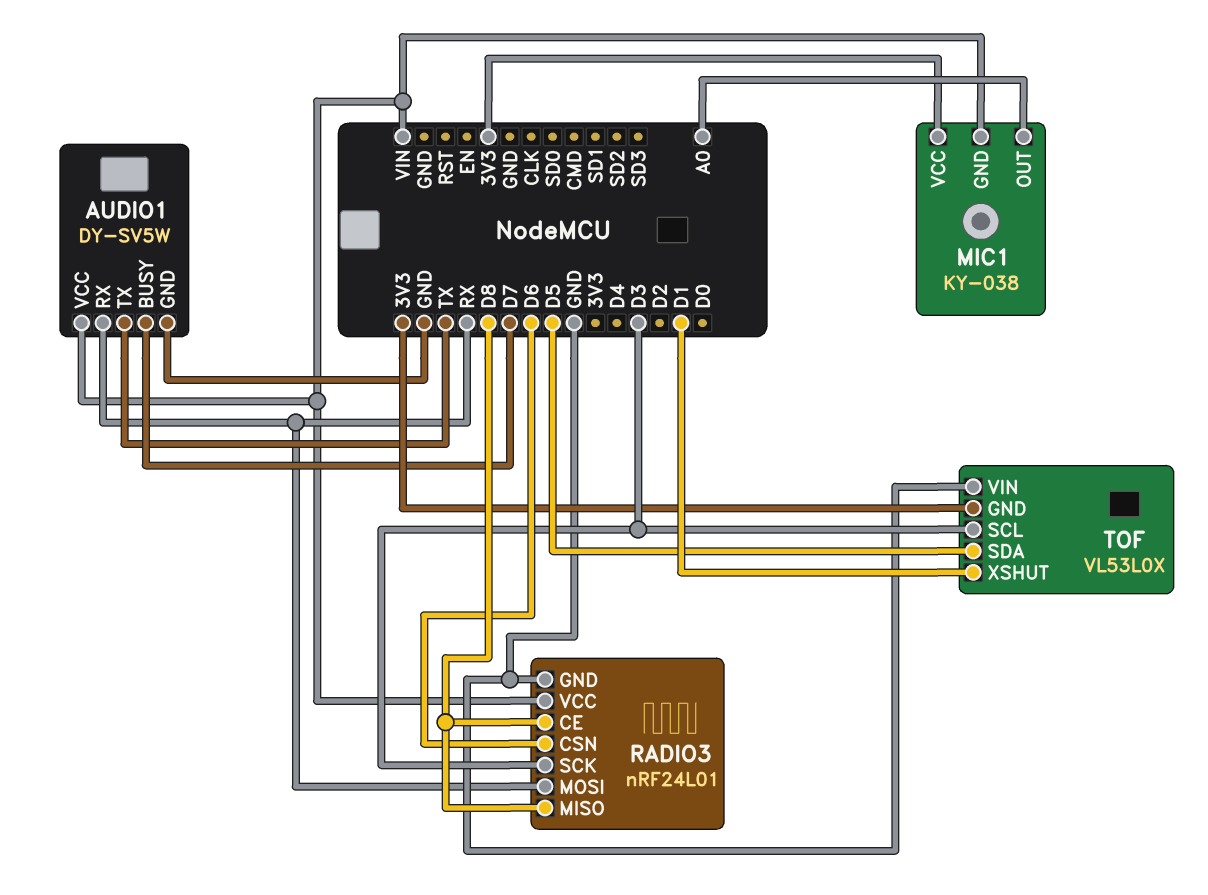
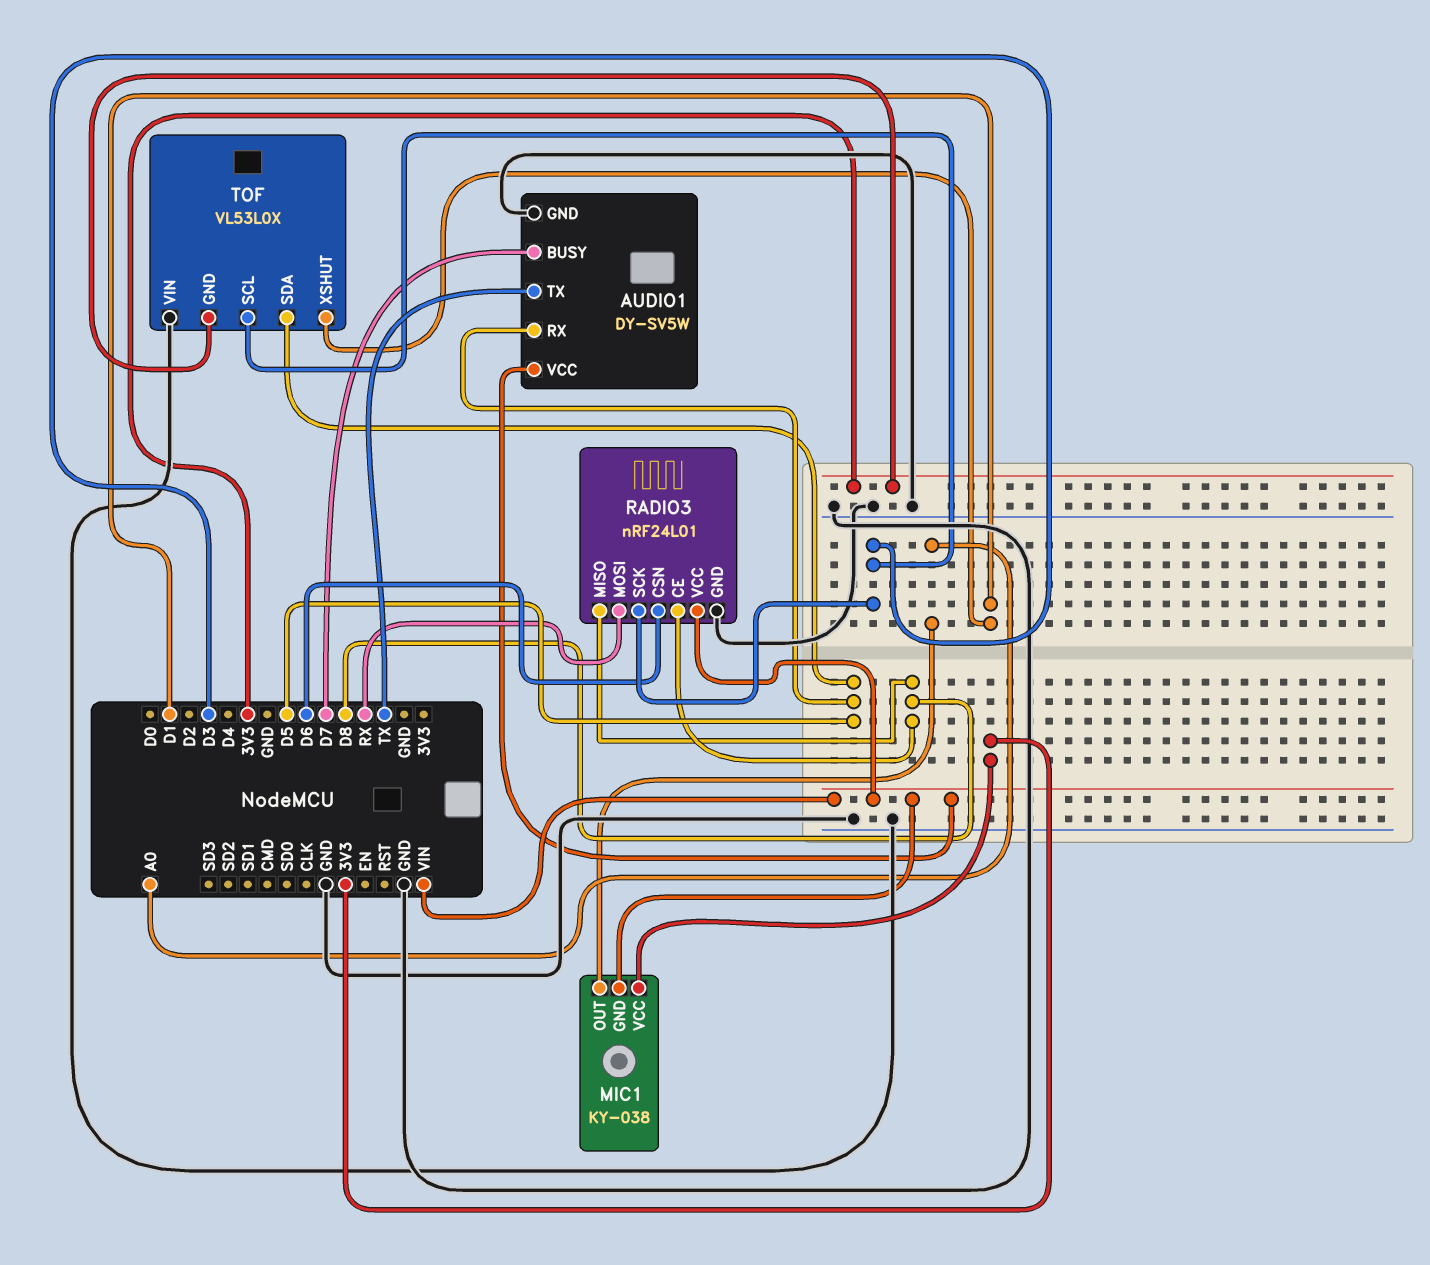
AUDIO1 pin RX: RX -> D5

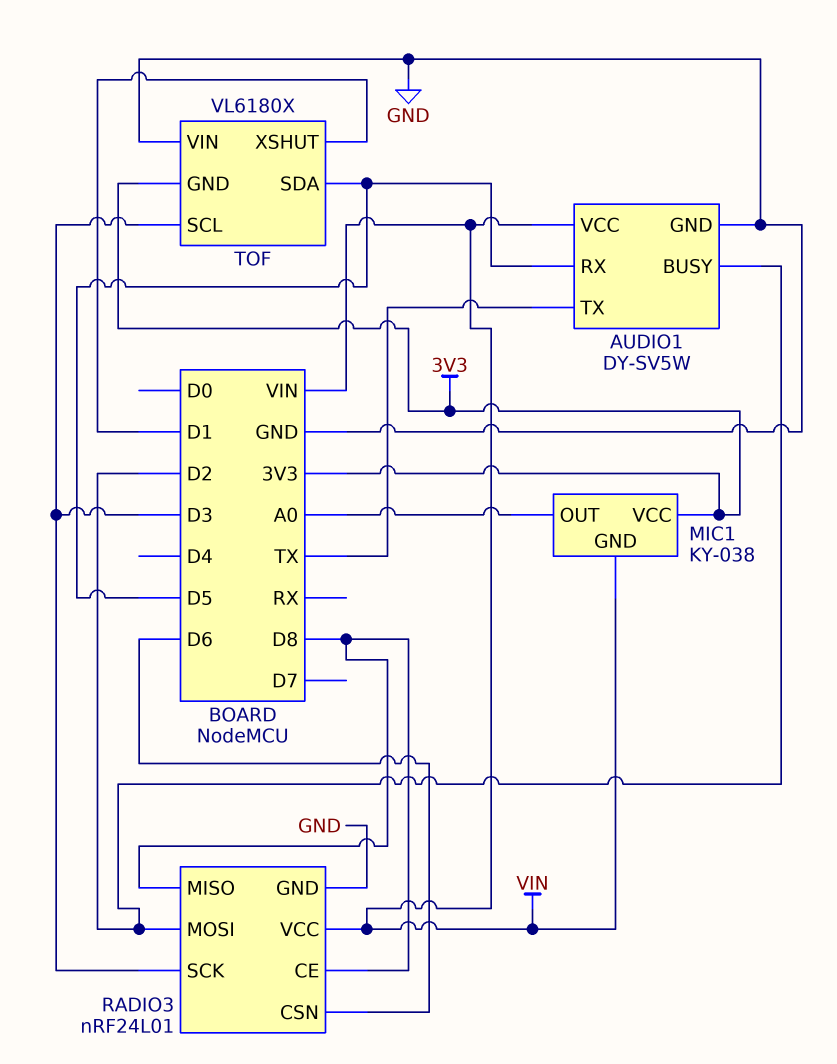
AUDIO1 pin BUSY: D7 -> D2
RADIO3 pin MOSI: RX -> D2
TOF: VL53L0X -> VL6180X

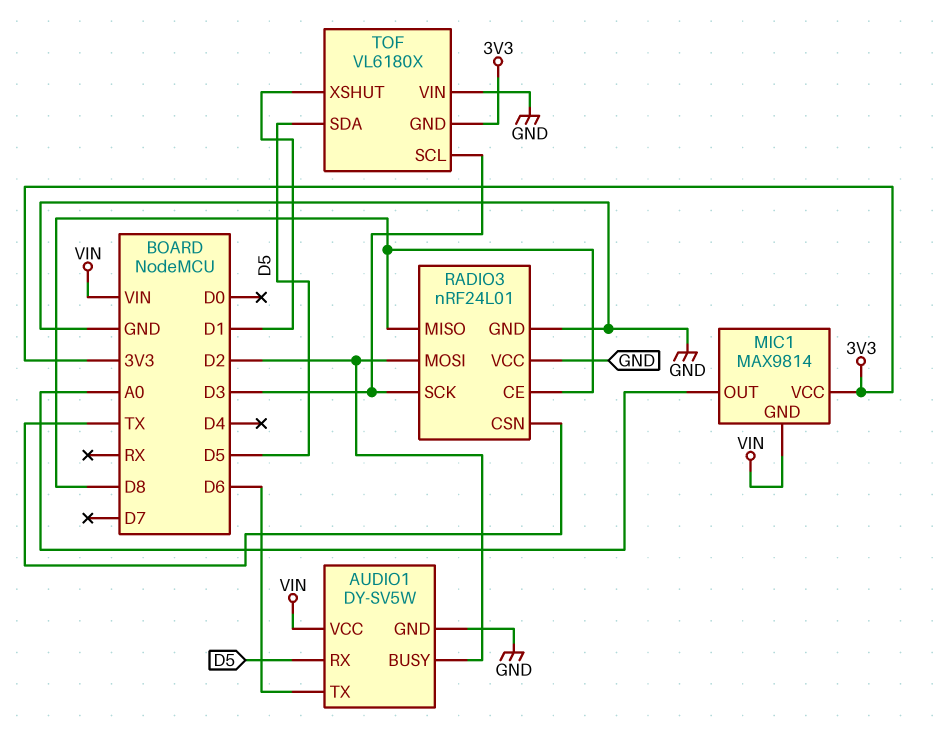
AUDIO1 pin TX: TX -> D6
MIC1: KY-038 -> MAX9814
RADIO3 pin CSN: D6 -> TX
RADIO3 pin VCC: VIN -> GND

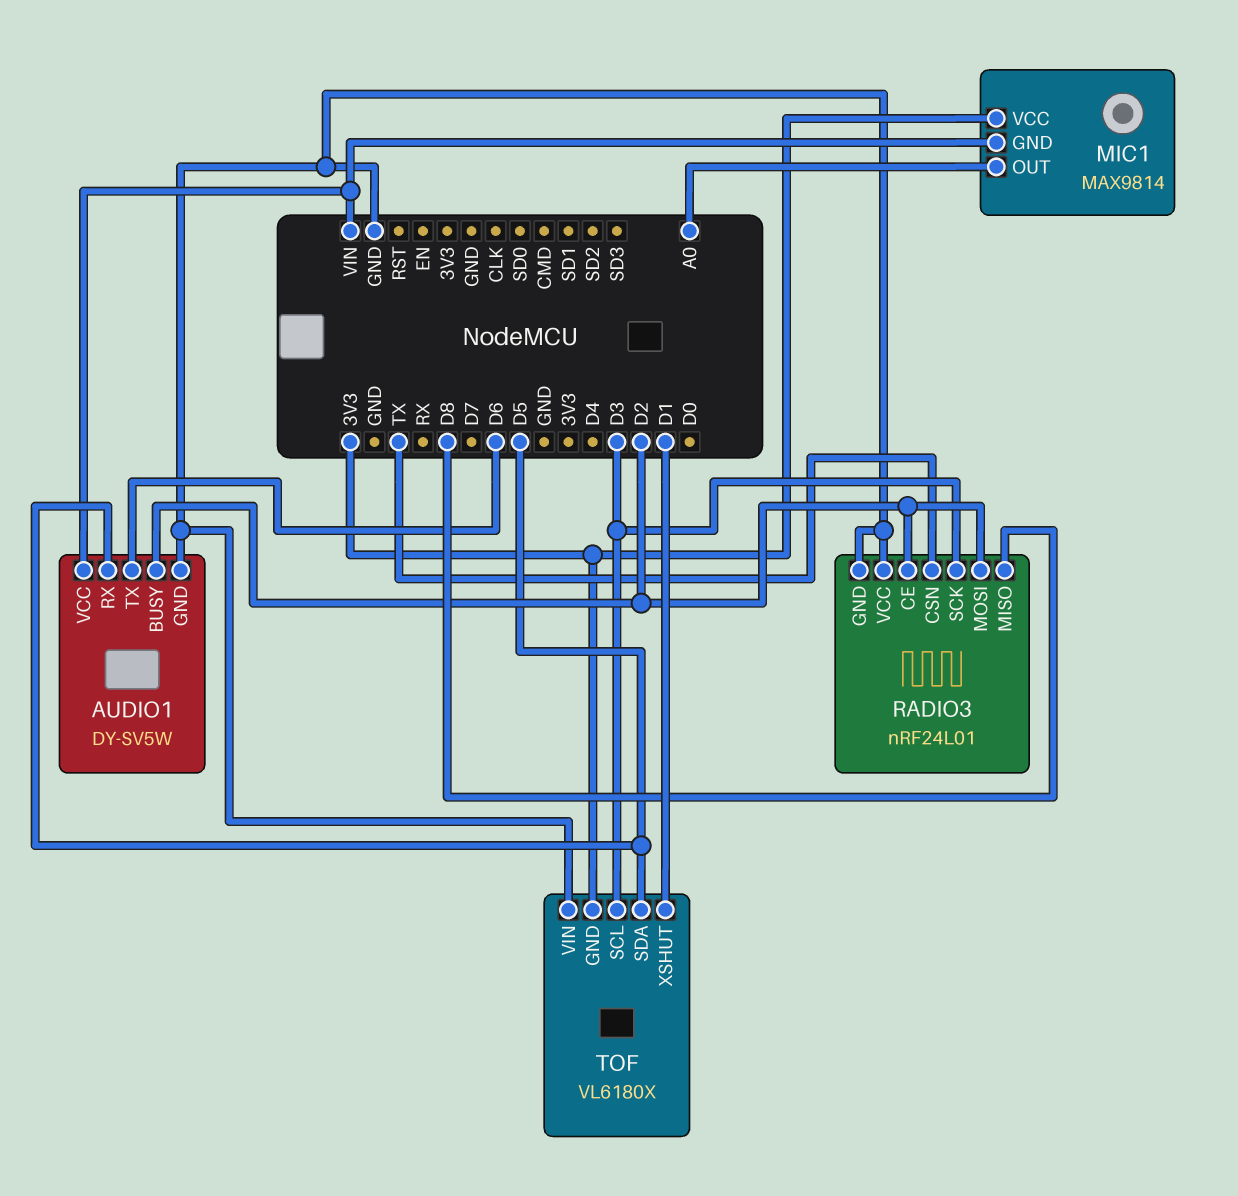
RADIO3 pin CE: D8 -> D2

